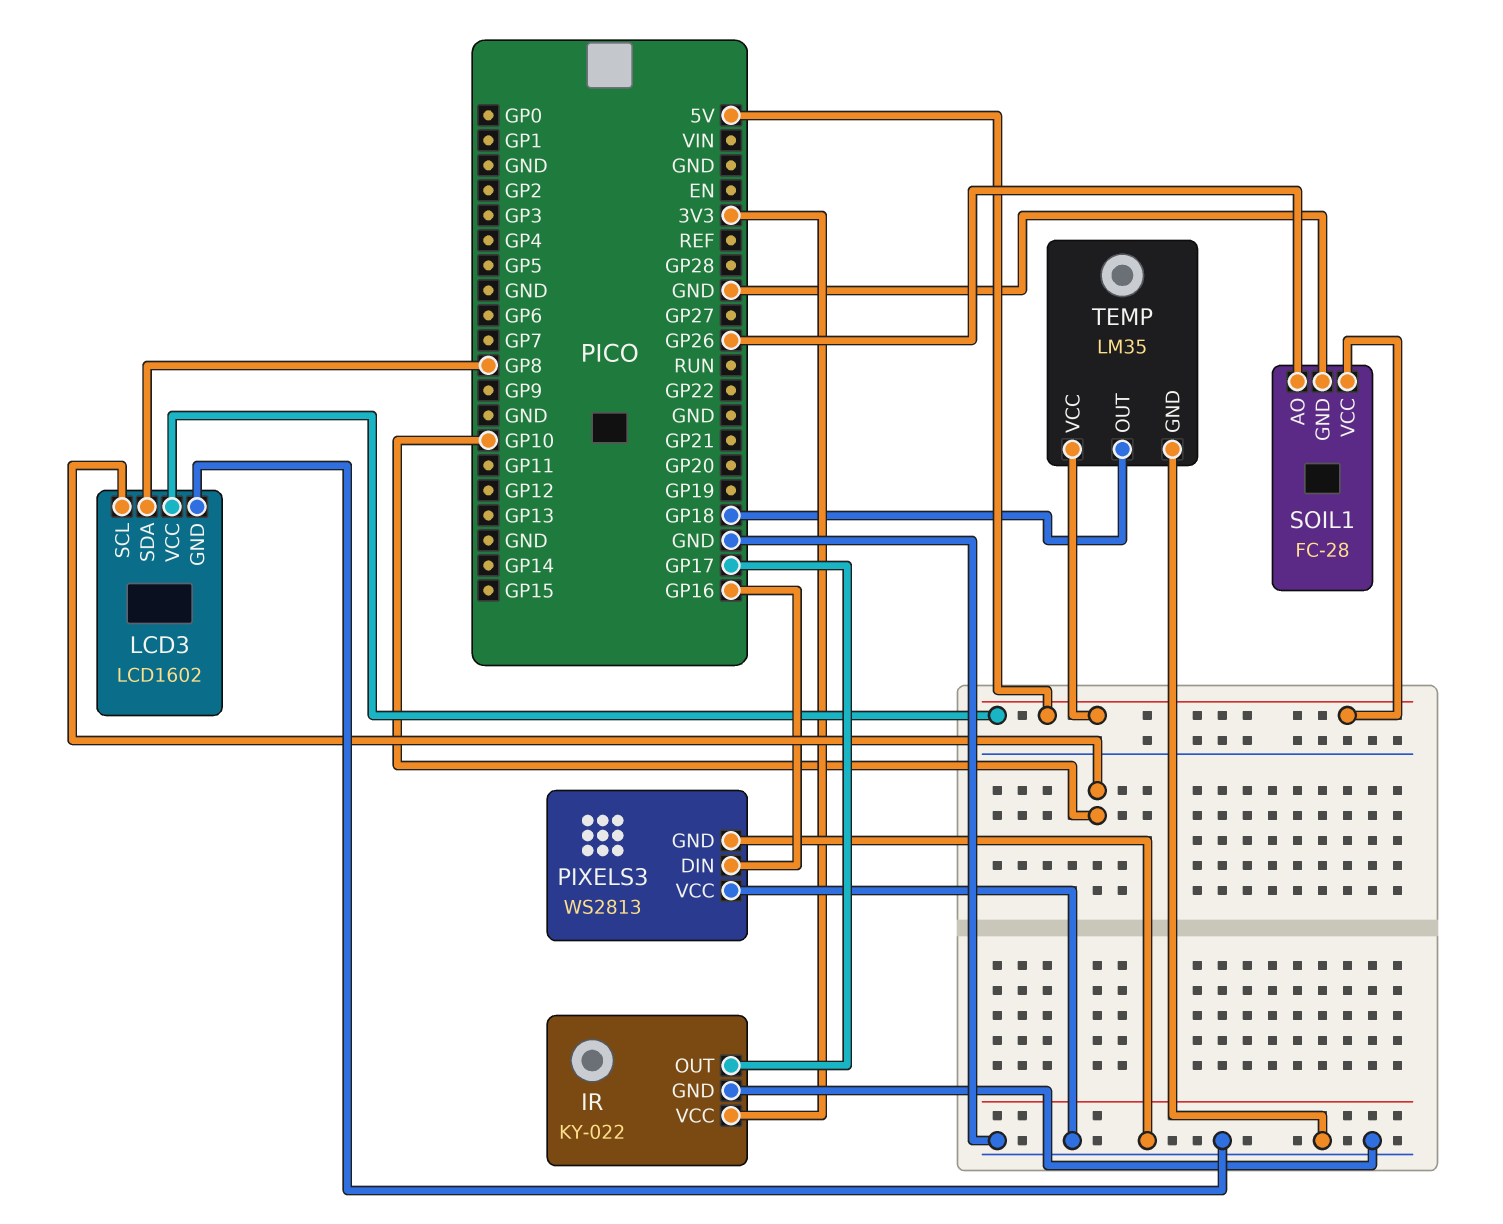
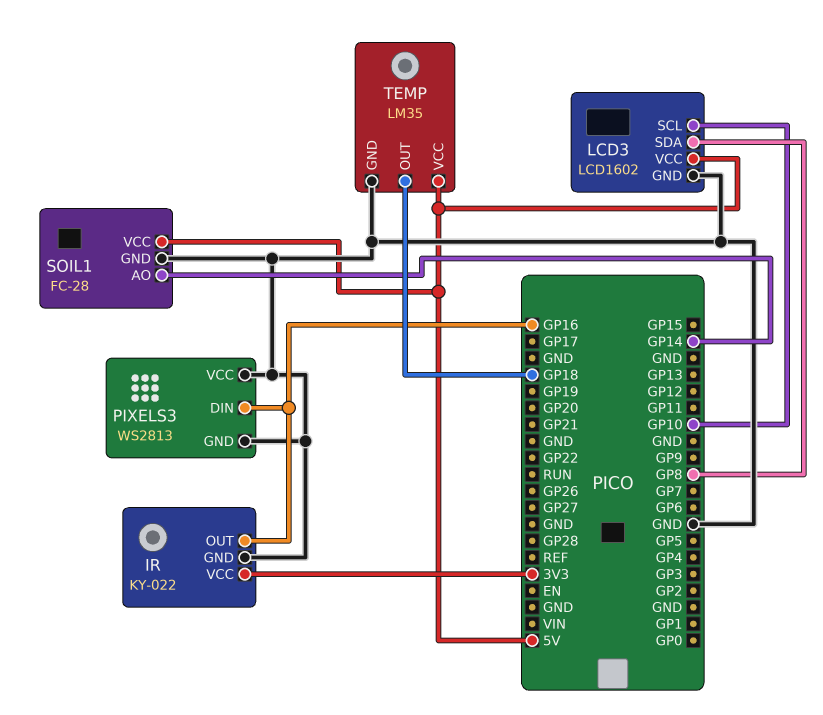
IR pin OUT: GP17 -> GP16
SOIL1 pin AO: GP26 -> GP14

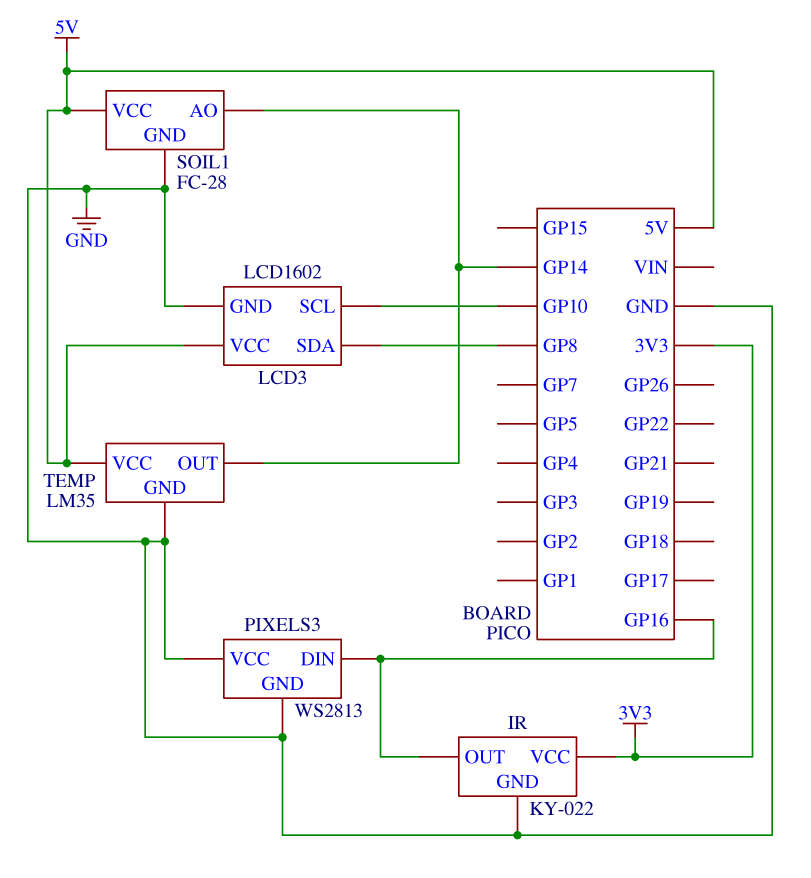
TEMP pin OUT: GP18 -> GP14

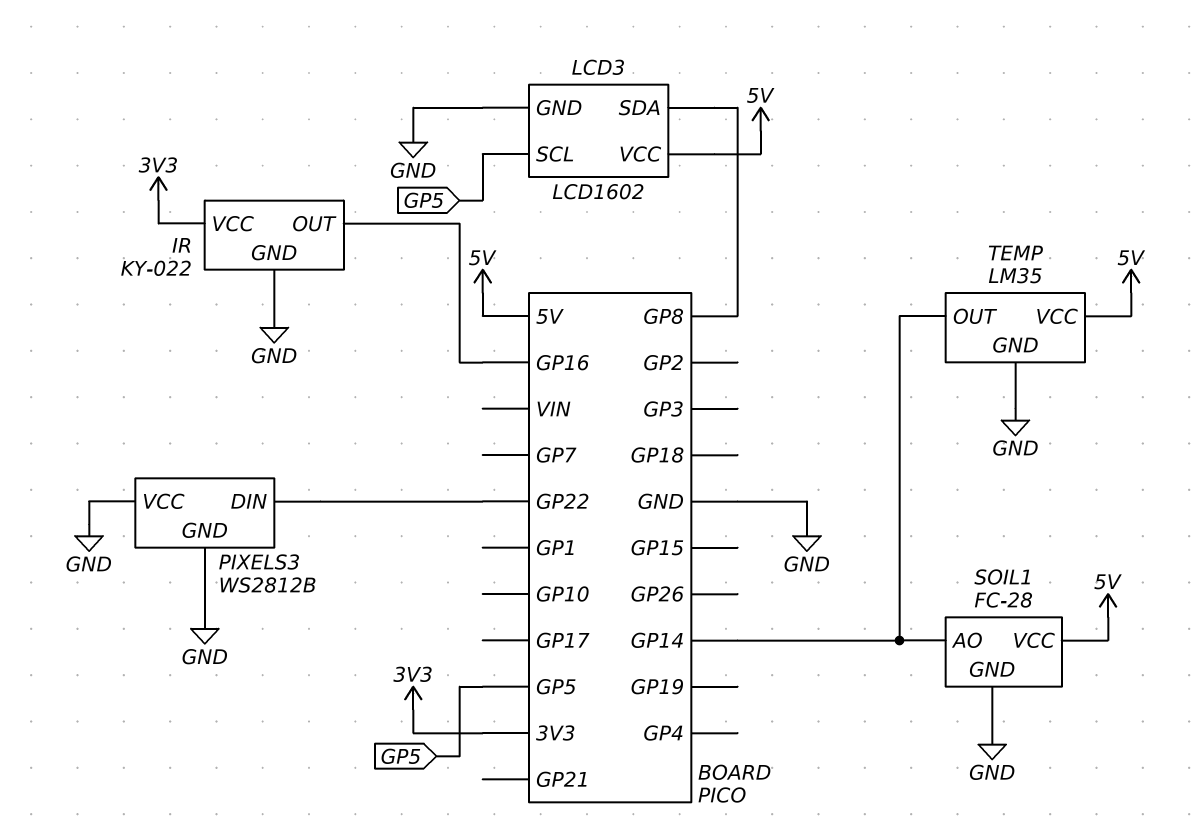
LCD3 pin SCL: GP10 -> GP5
PIXELS3: WS2813 -> WS2812B
PIXELS3 pin DIN: GP16 -> GP22

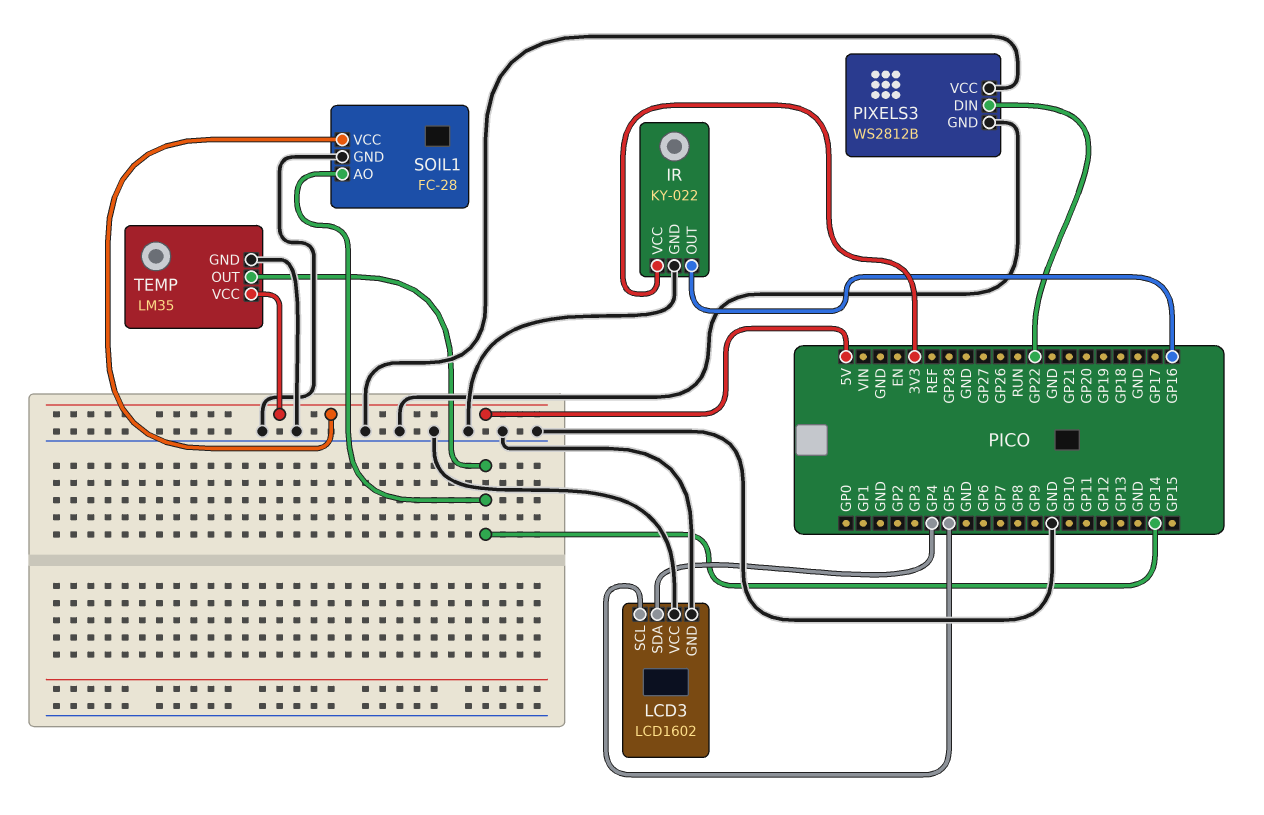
LCD3 pin SDA: GP8 -> GP4
LCD3 pin VCC: 5V -> GND

